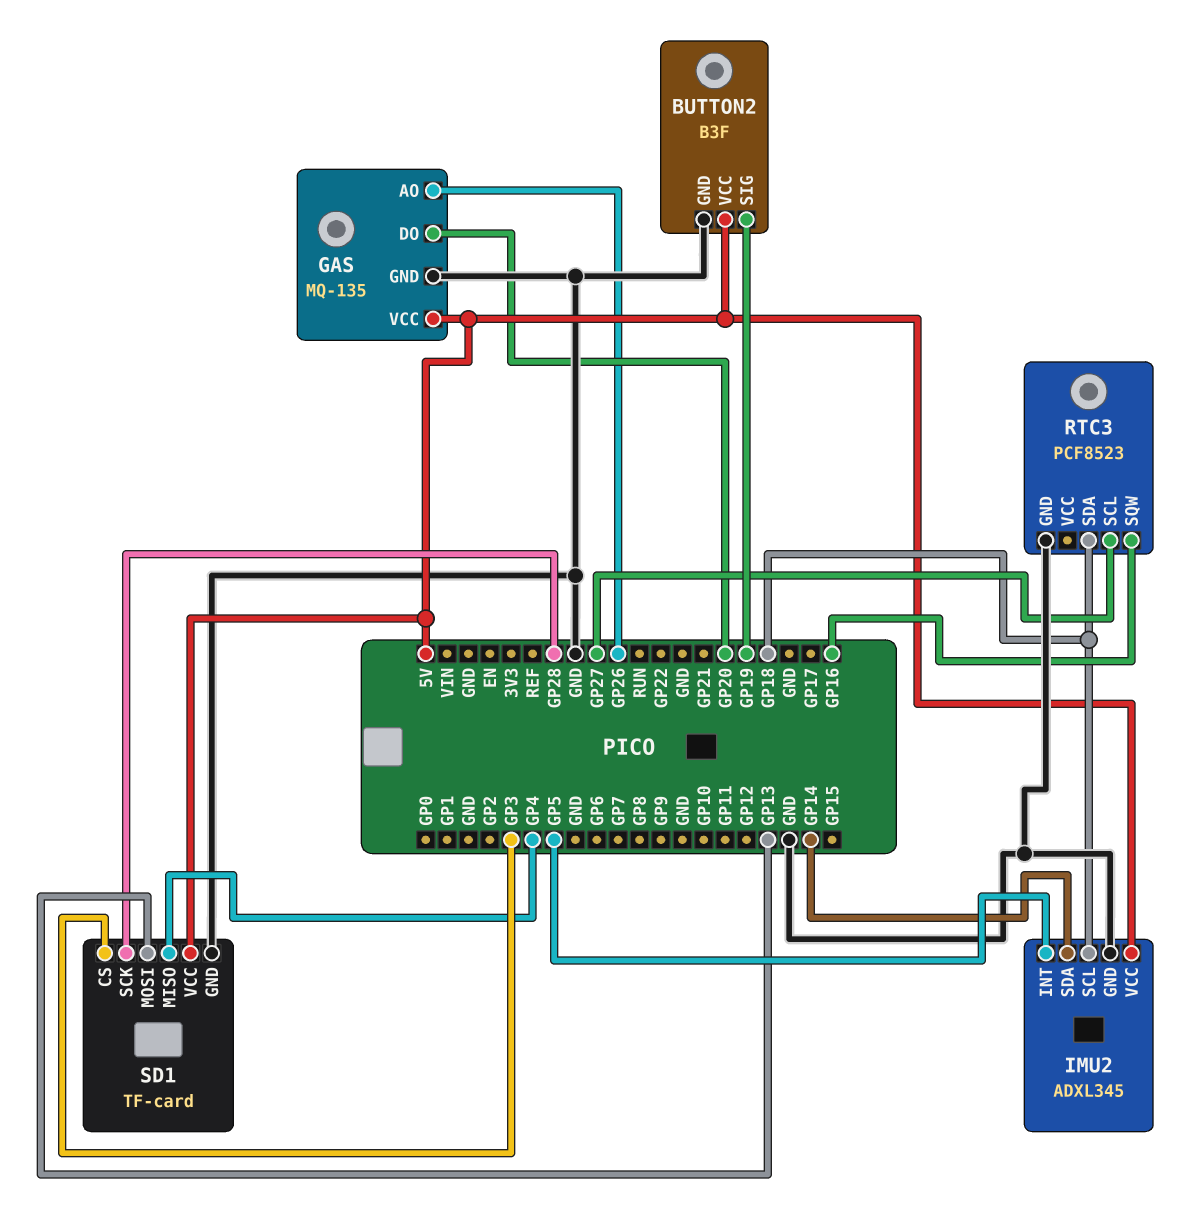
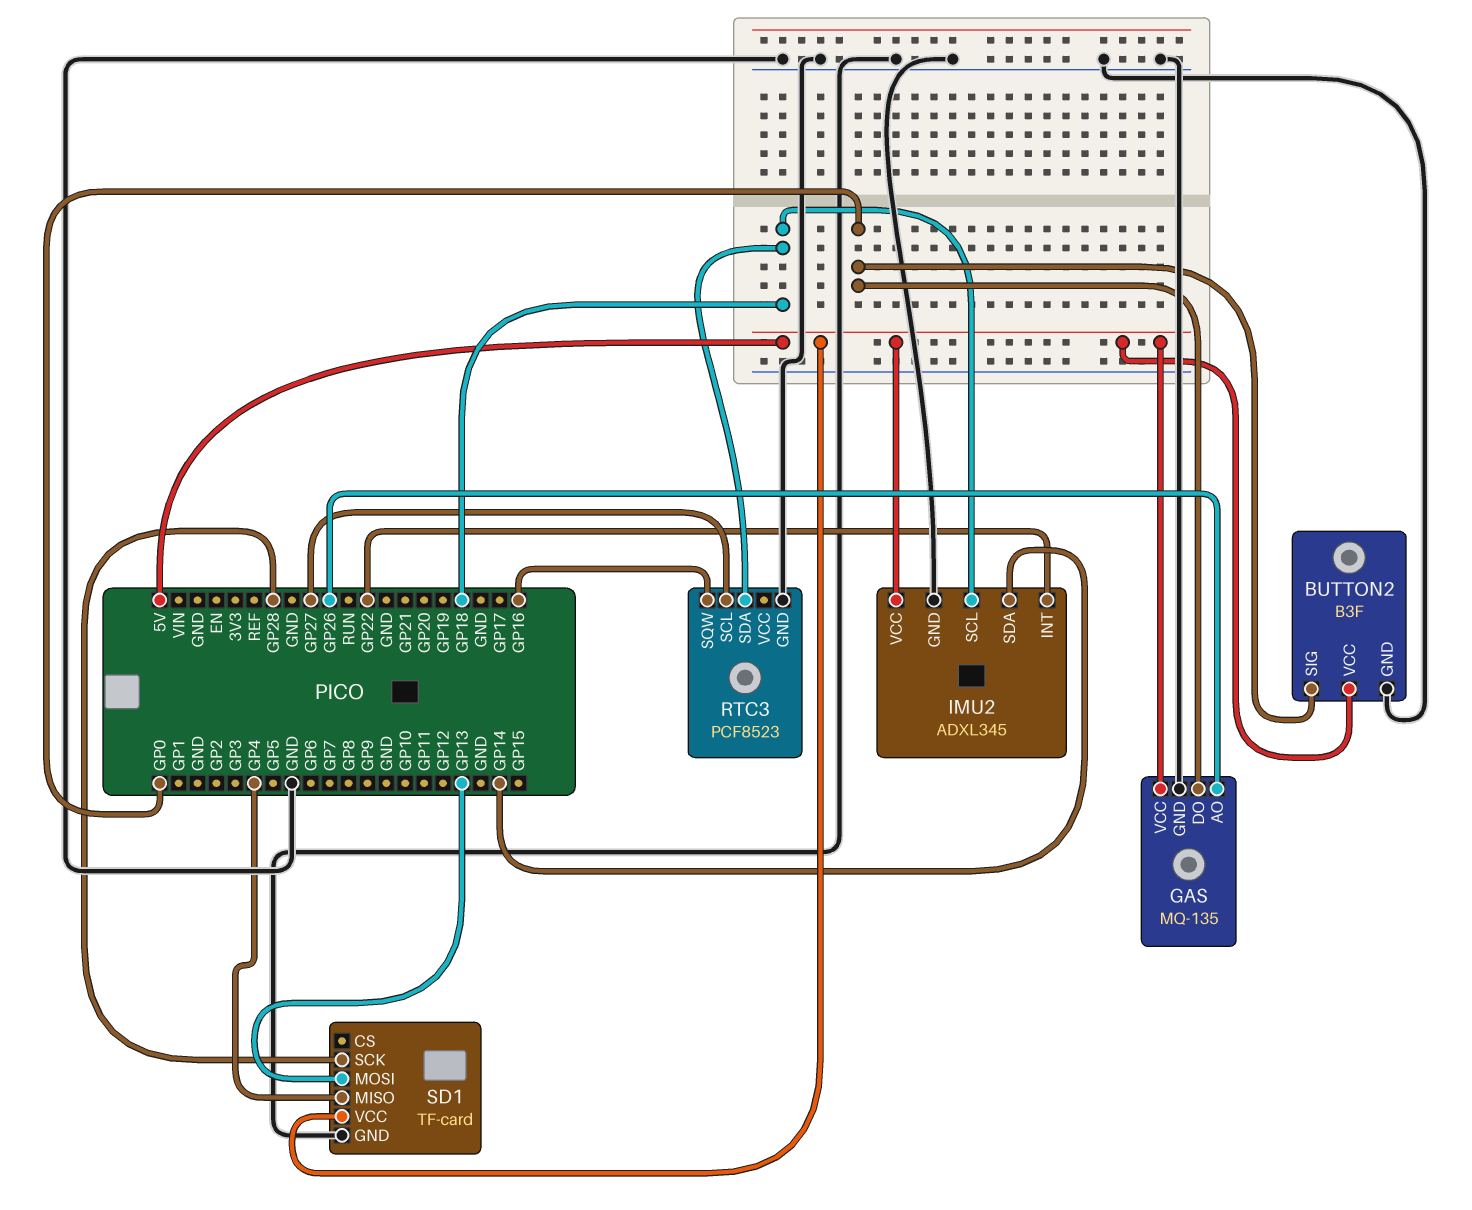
BUTTON2 pin SIG: GP19 -> GP0
GAS pin DO: GP20 -> GP0
IMU2 pin INT: GP5 -> GP22
SD1 pin CS: GP3 -> none

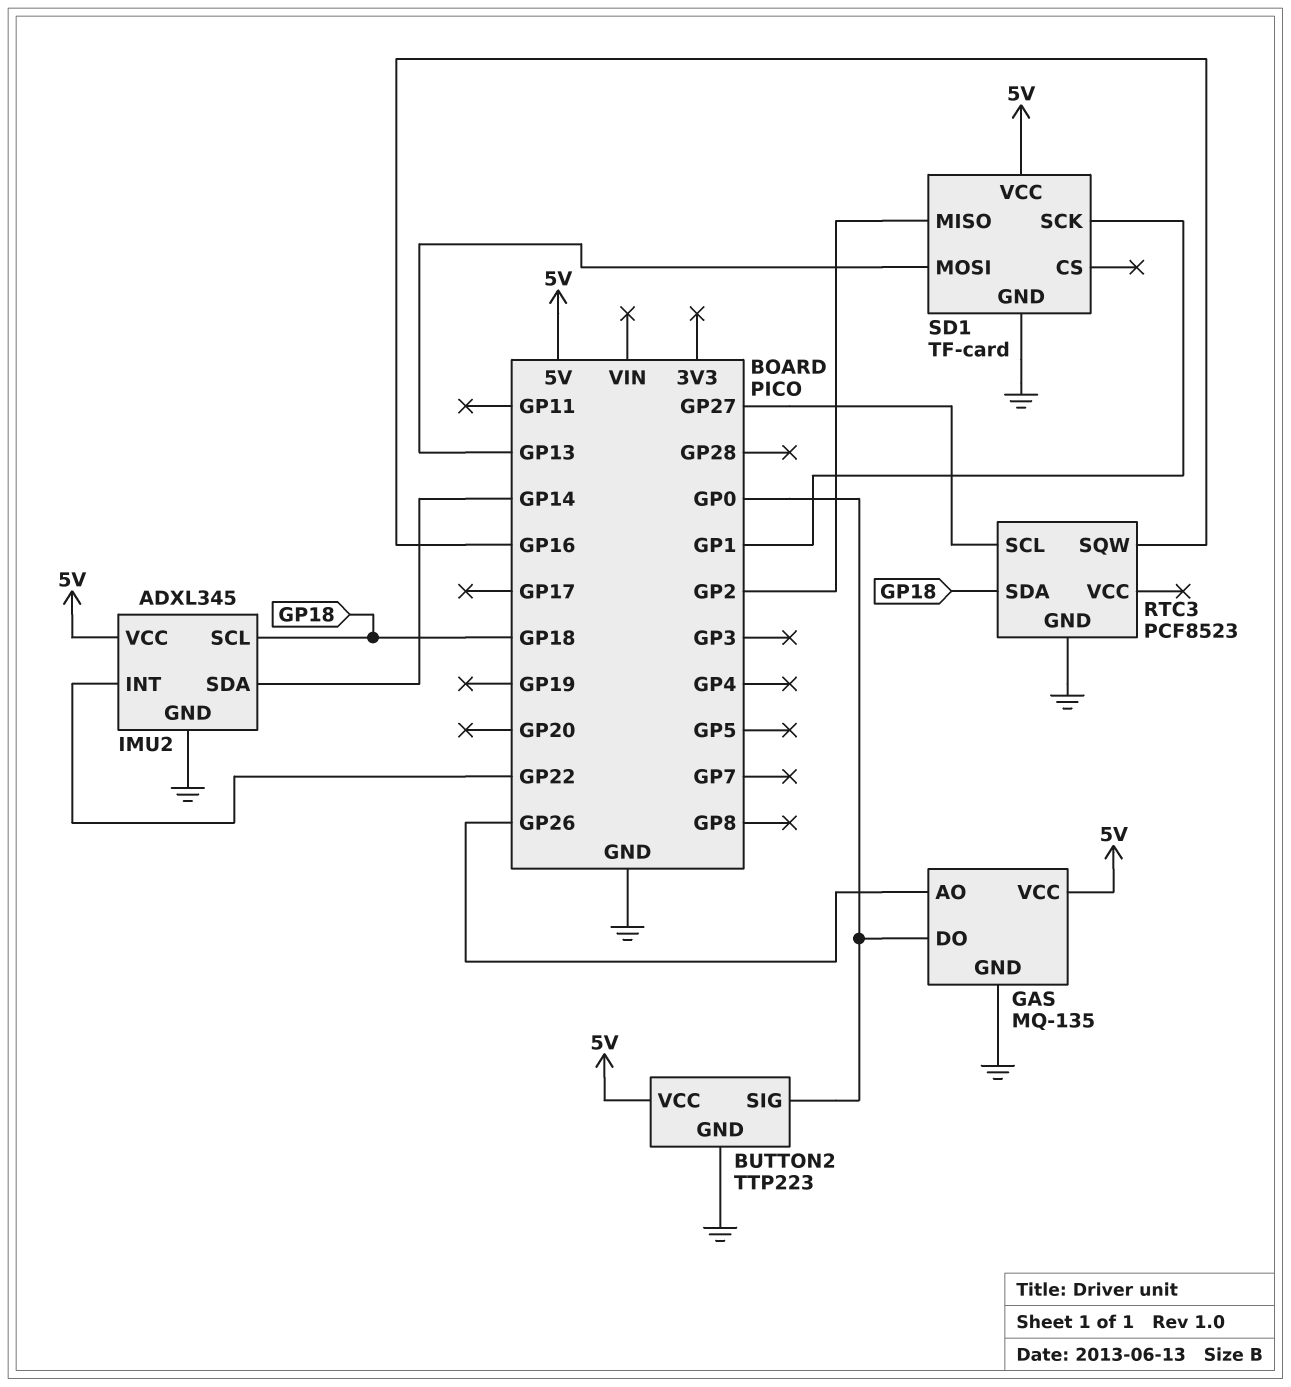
BUTTON2: B3F -> TTP223
SD1 pin MISO: GP4 -> GP2
SD1 pin SCK: GP28 -> GP1

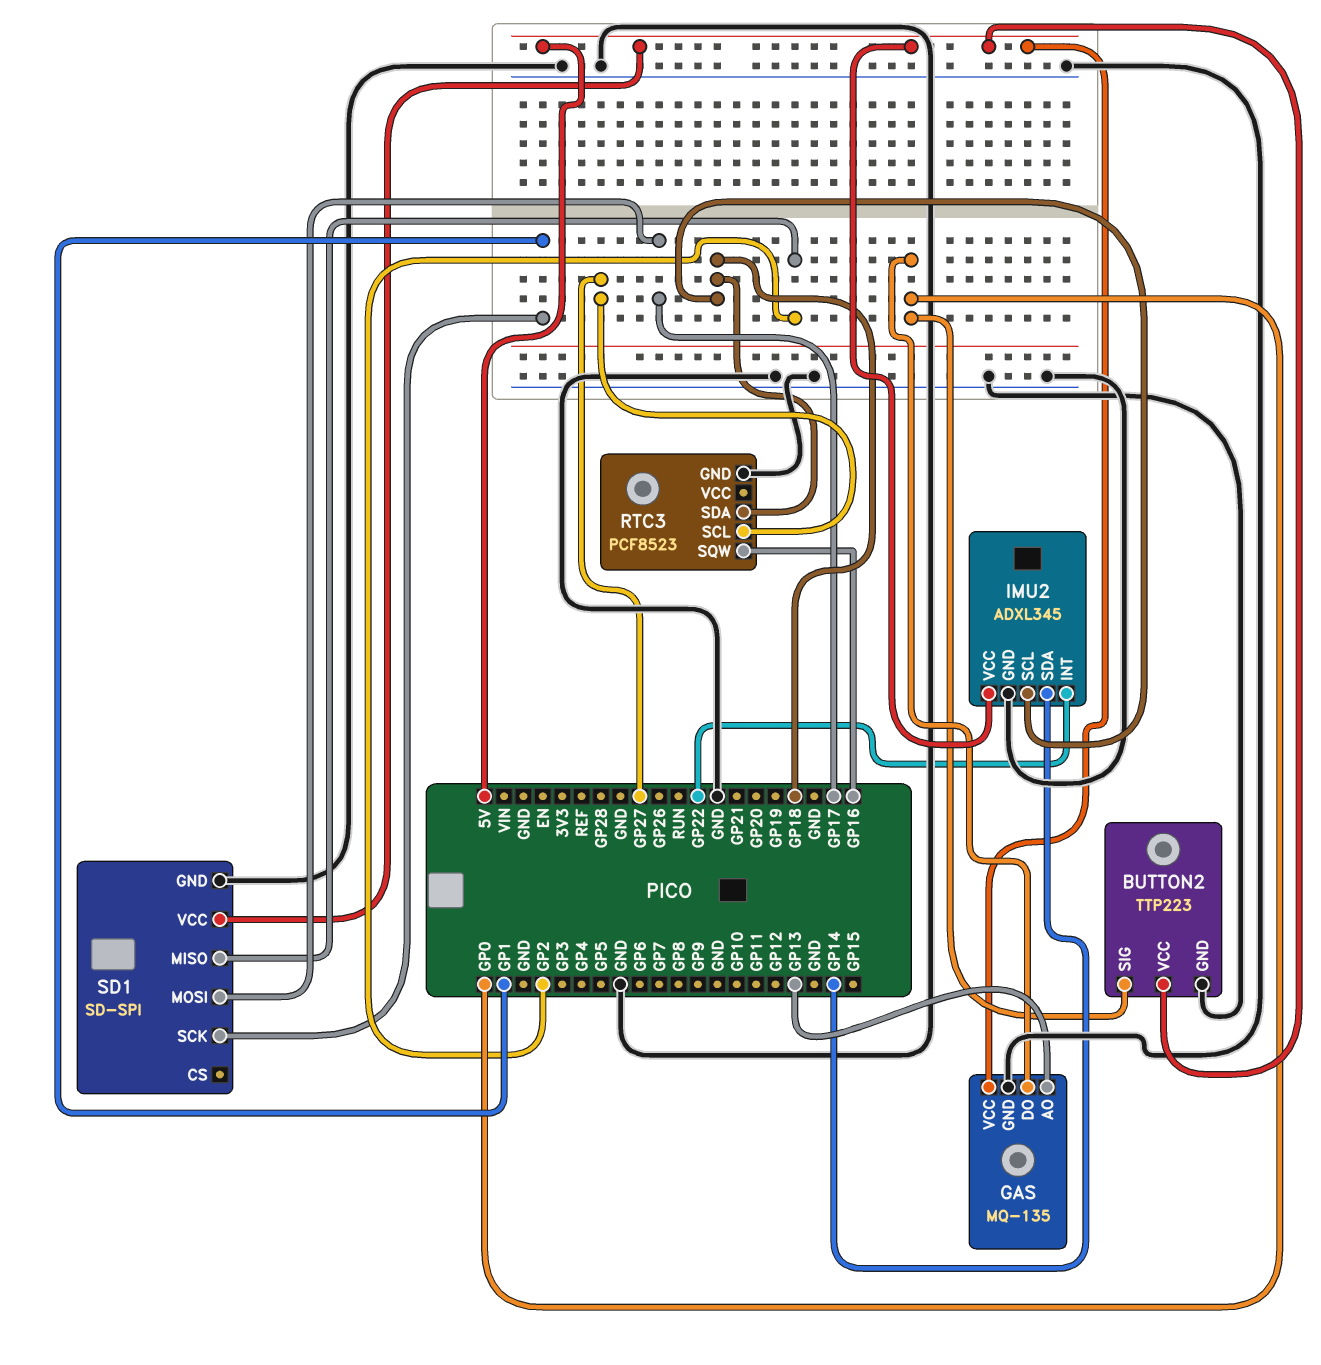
GAS pin AO: GP26 -> GP13
SD1: TF-card -> SD-SPI
SD1 pin MOSI: GP13 -> GP17

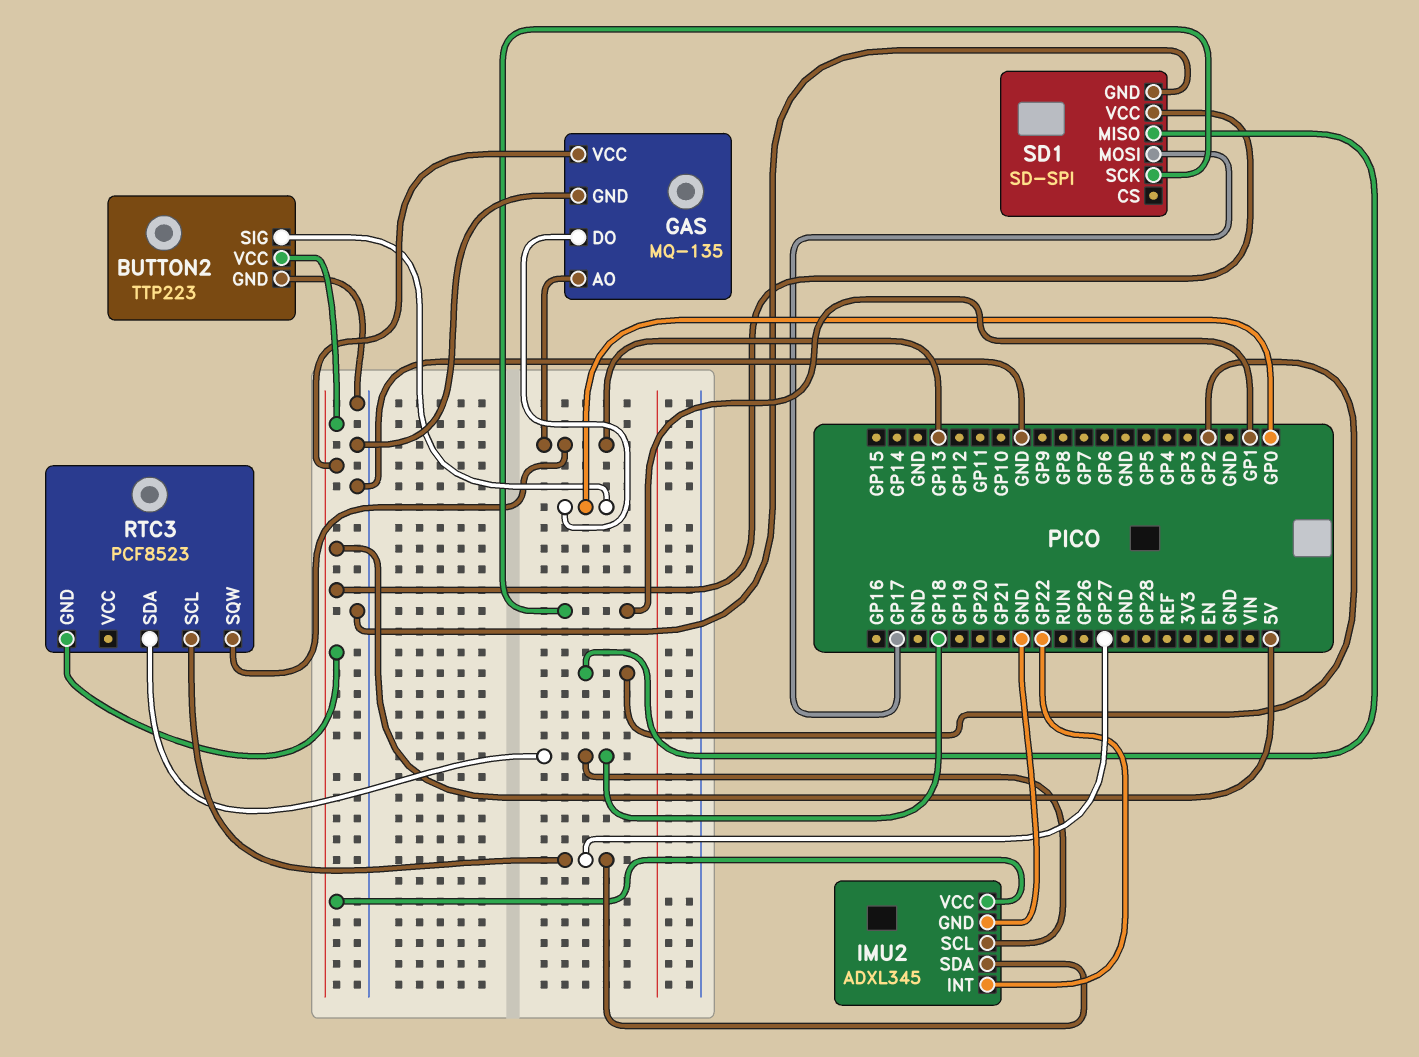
IMU2 pin SDA: GP14 -> GP27
RTC3 pin GND: GND -> 5V
RTC3 pin SQW: GP16 -> GP13

